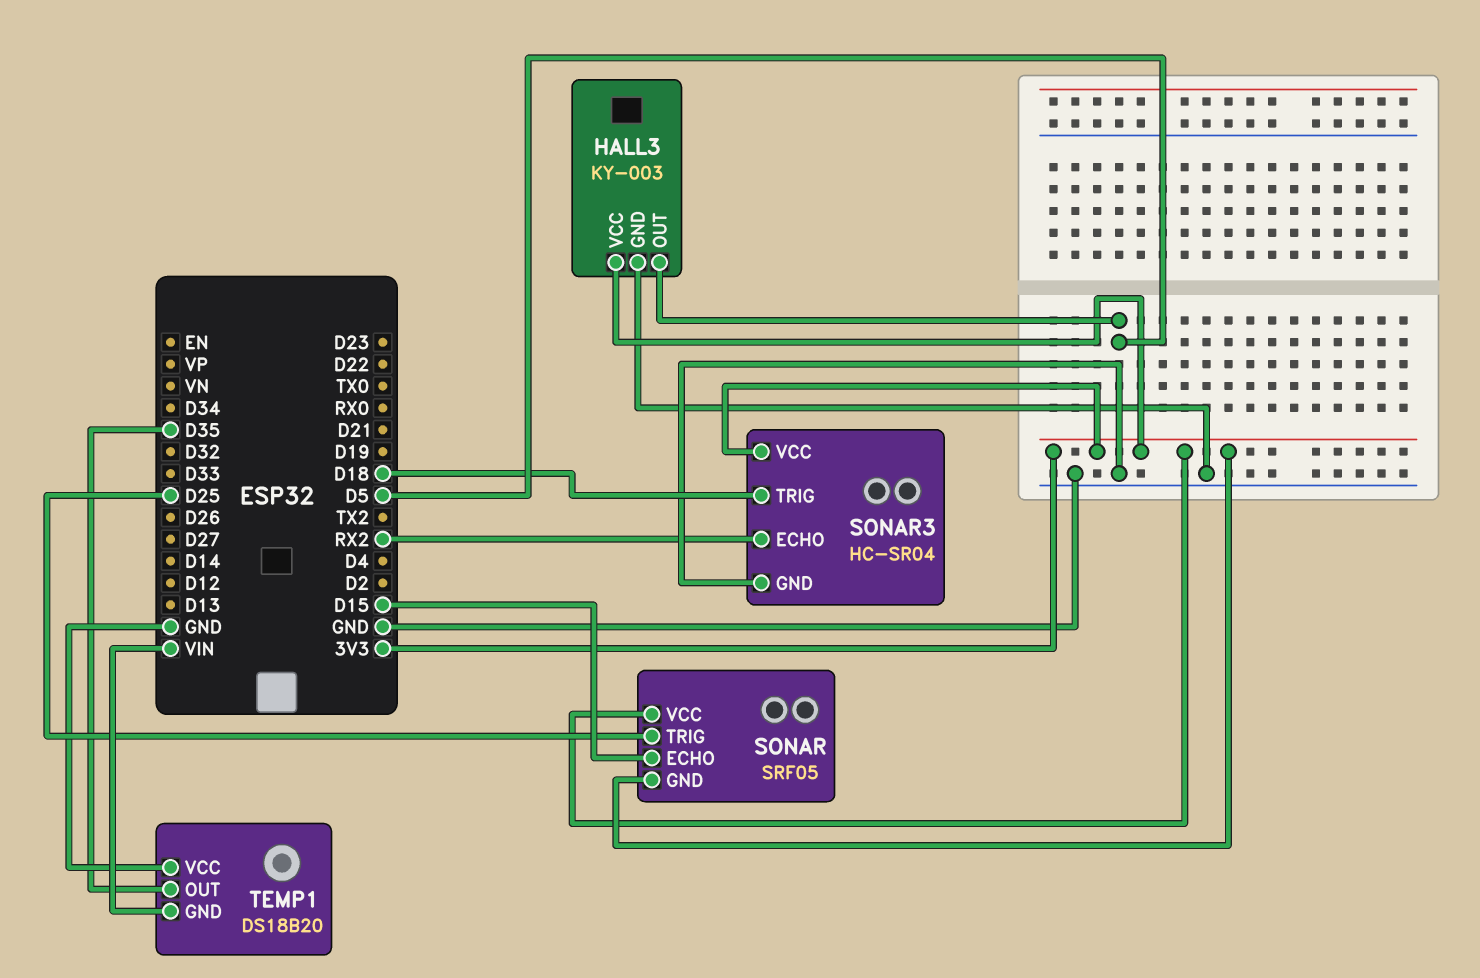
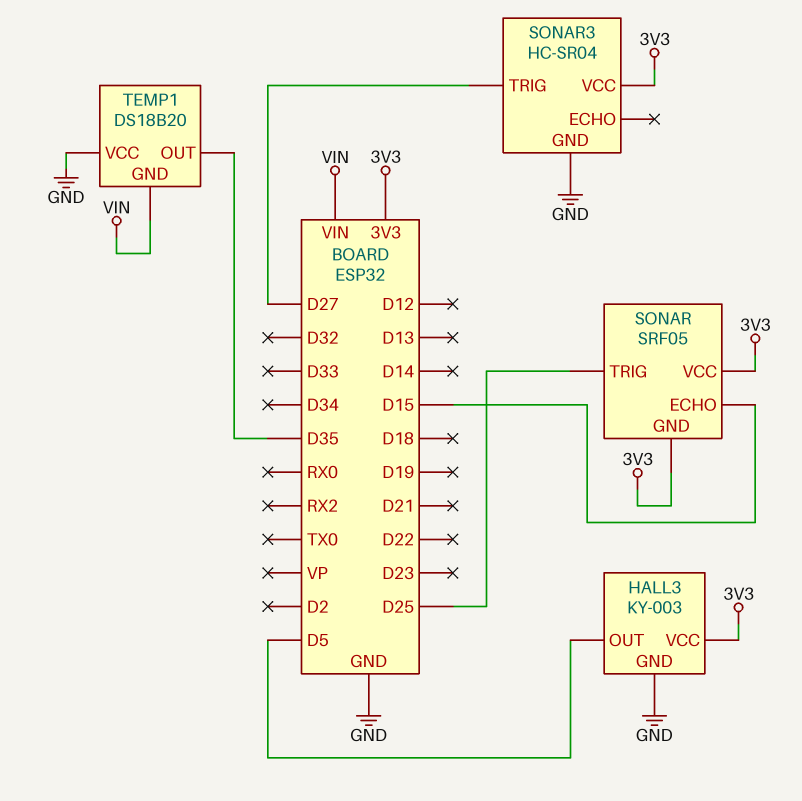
SONAR3 pin ECHO: RX2 -> none
SONAR3 pin TRIG: D18 -> D27

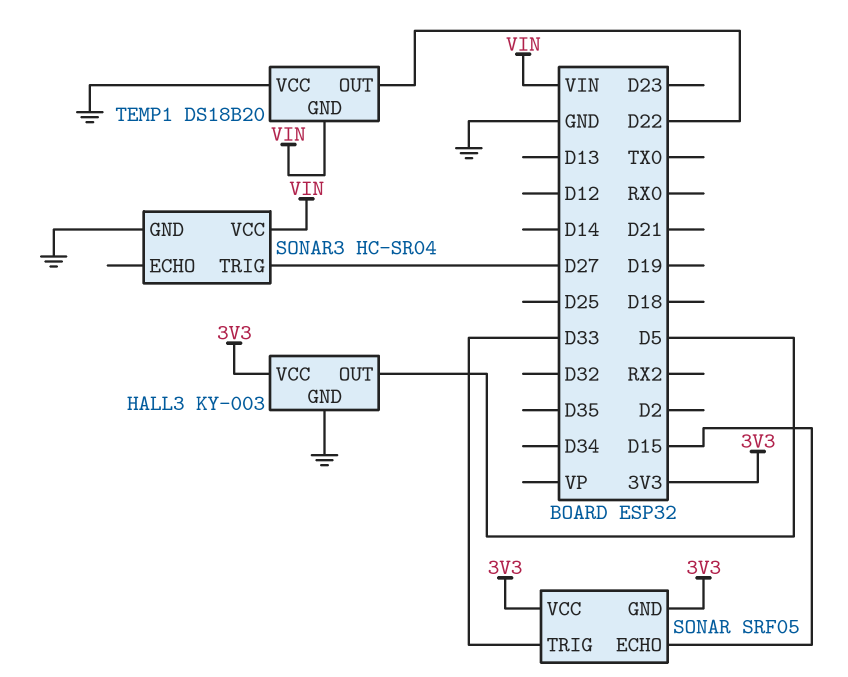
SONAR pin TRIG: D25 -> D33
SONAR3 pin VCC: 3V3 -> VIN
TEMP1 pin OUT: D35 -> D22

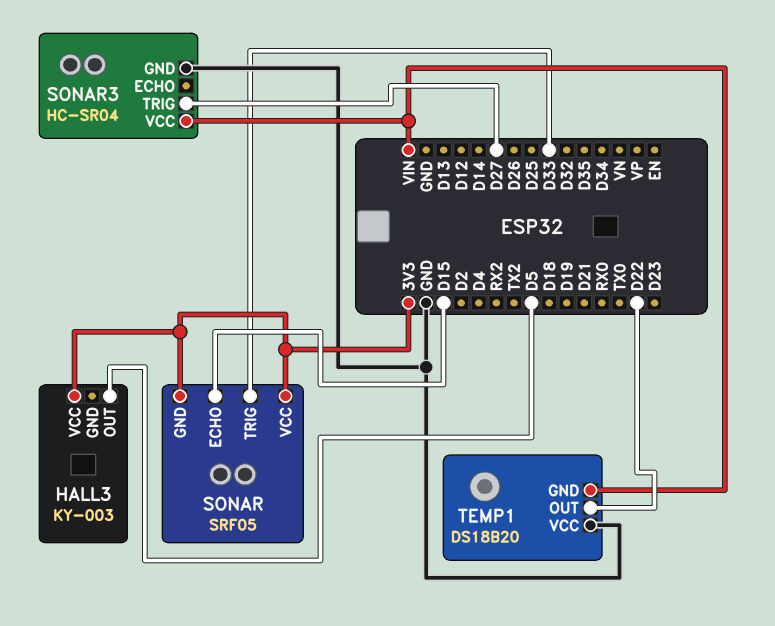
HALL3 pin GND: GND -> none

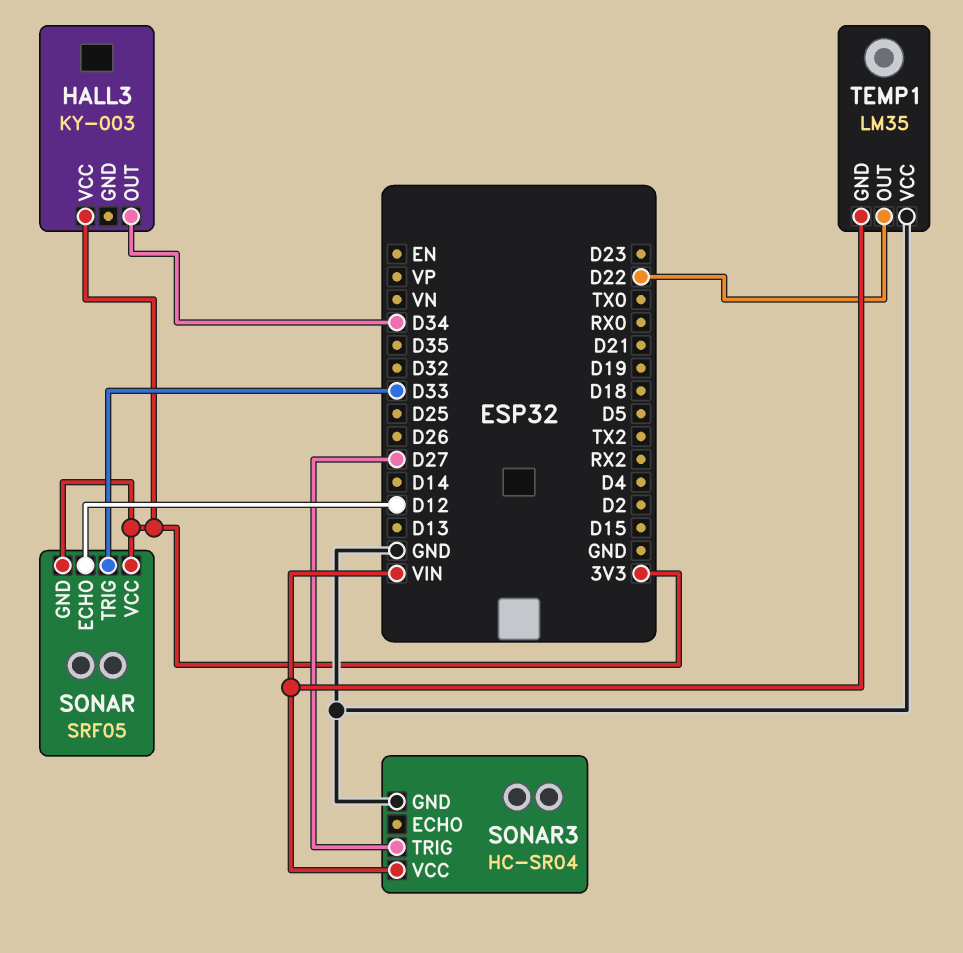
HALL3 pin OUT: D5 -> D34
SONAR pin ECHO: D15 -> D12
TEMP1: DS18B20 -> LM35

